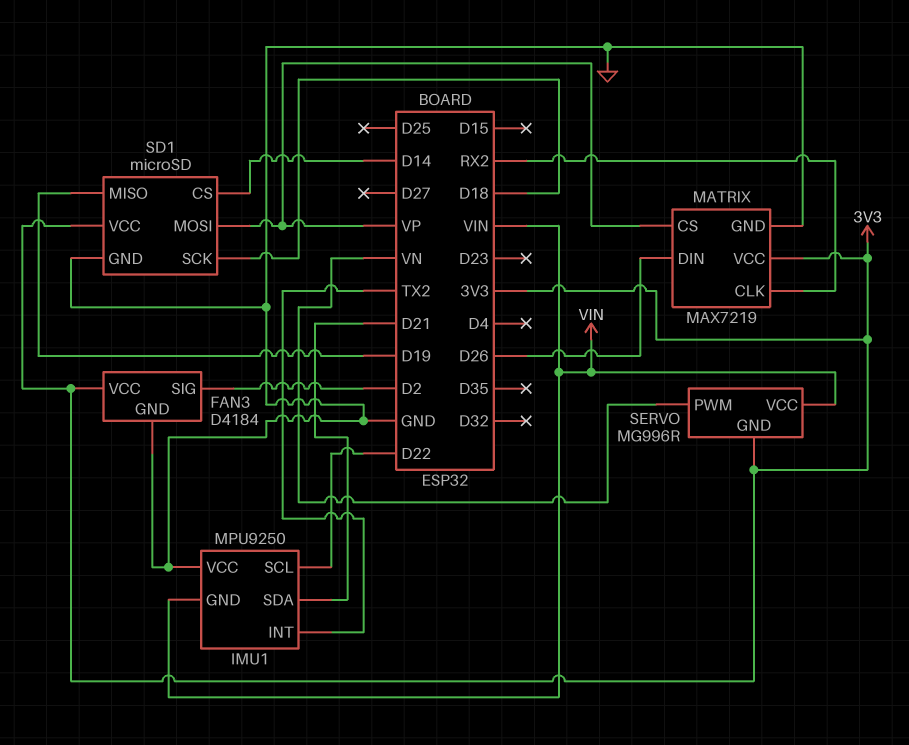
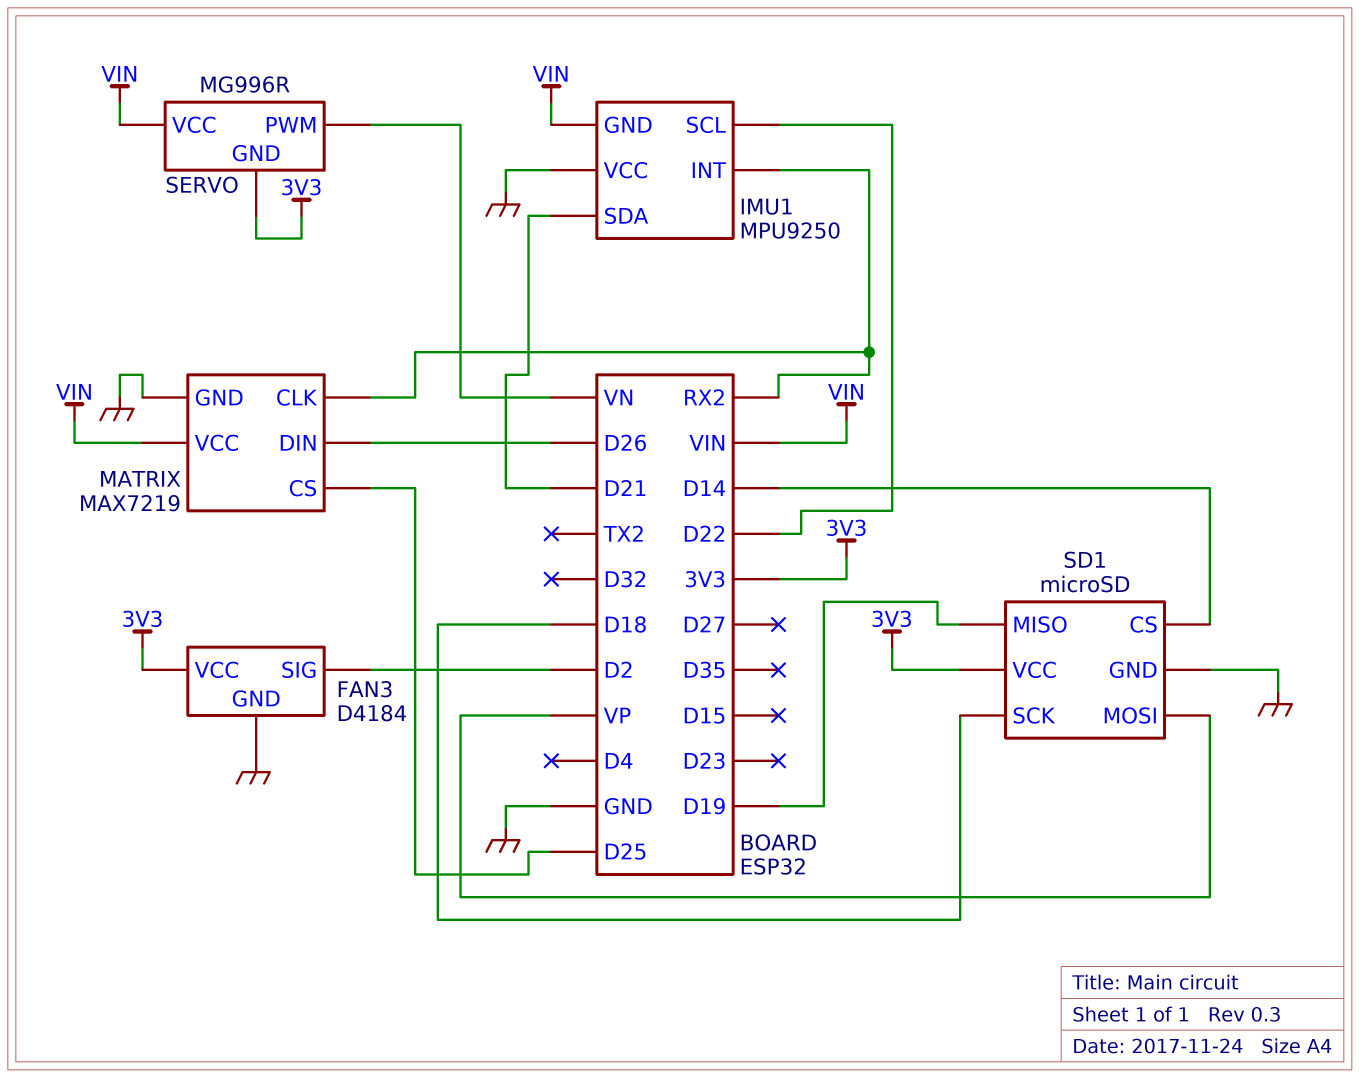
IMU1 pin INT: TX2 -> RX2
MATRIX pin CS: VP -> D25
MATRIX pin VCC: 3V3 -> VIN

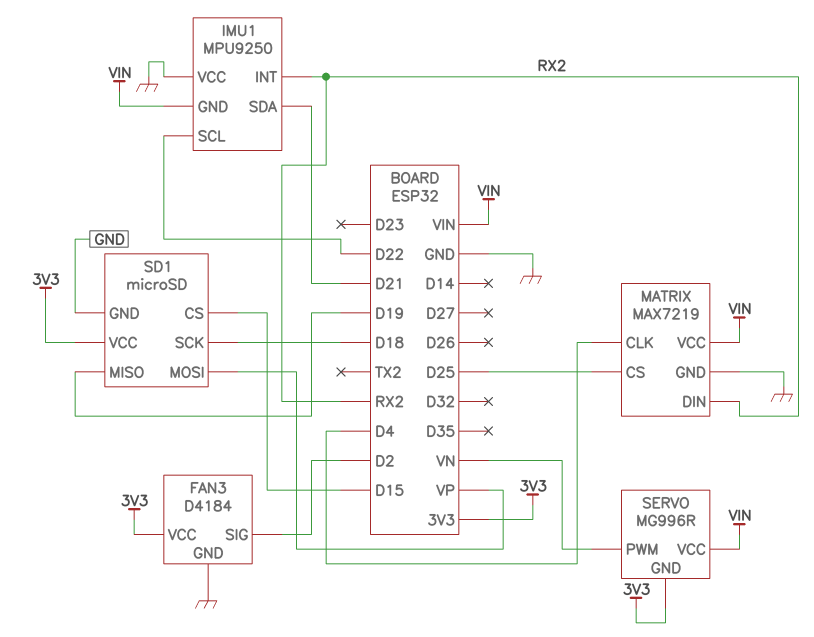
MATRIX pin CLK: RX2 -> D4
MATRIX pin DIN: D26 -> RX2
SD1 pin CS: D14 -> D15

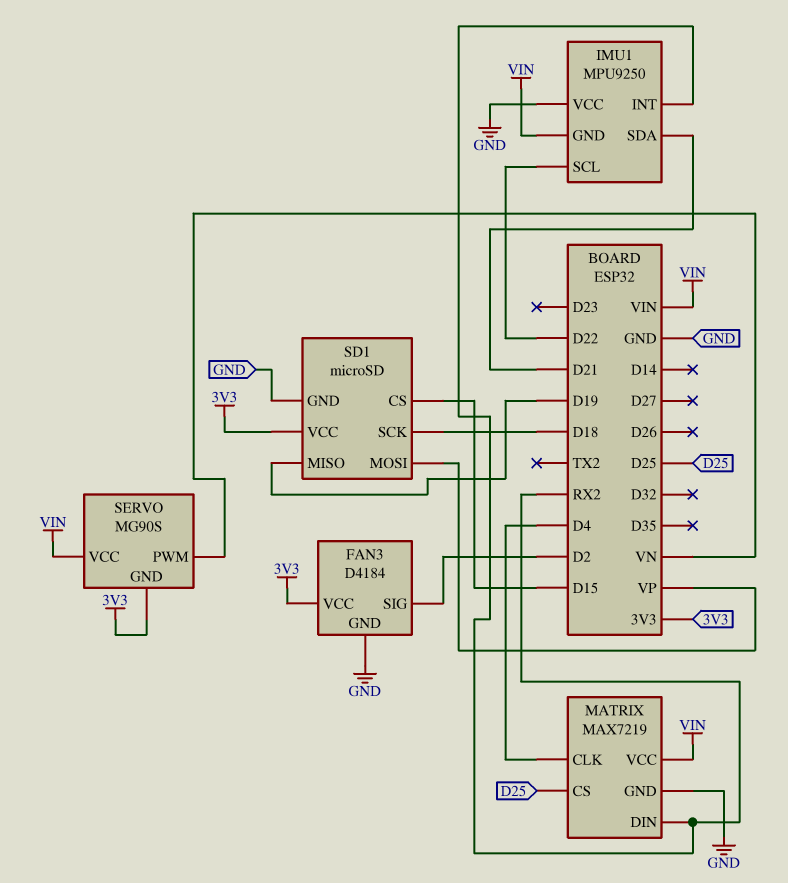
SERVO: MG996R -> MG90S

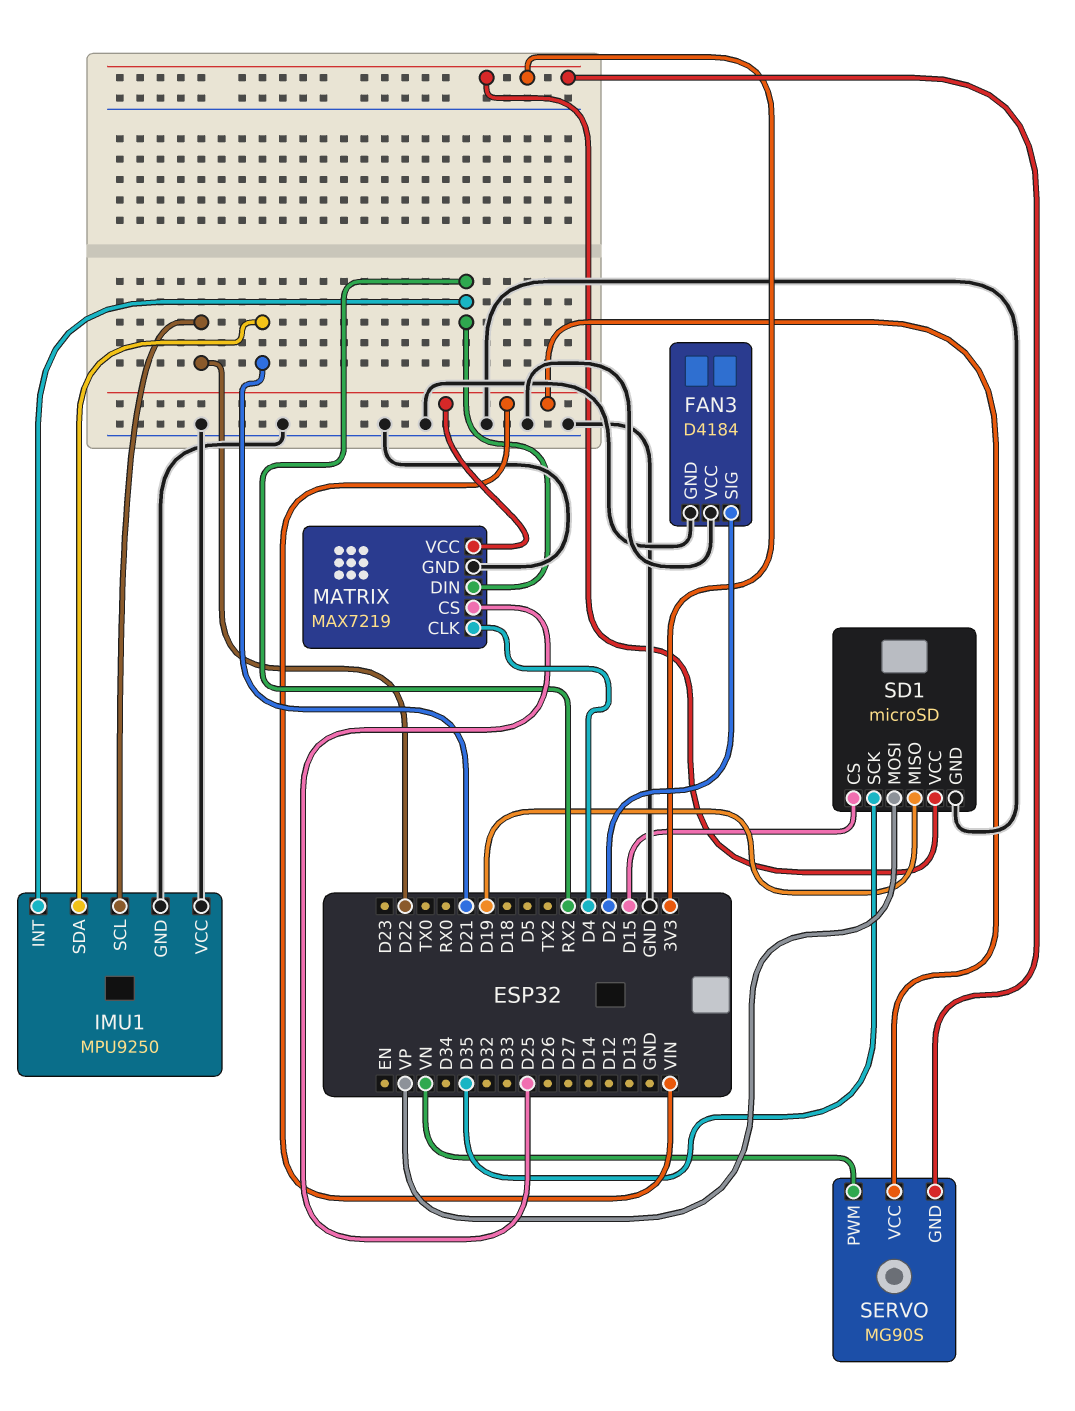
FAN3 pin VCC: 3V3 -> GND
IMU1 pin GND: VIN -> GND
SD1 pin SCK: D18 -> D35

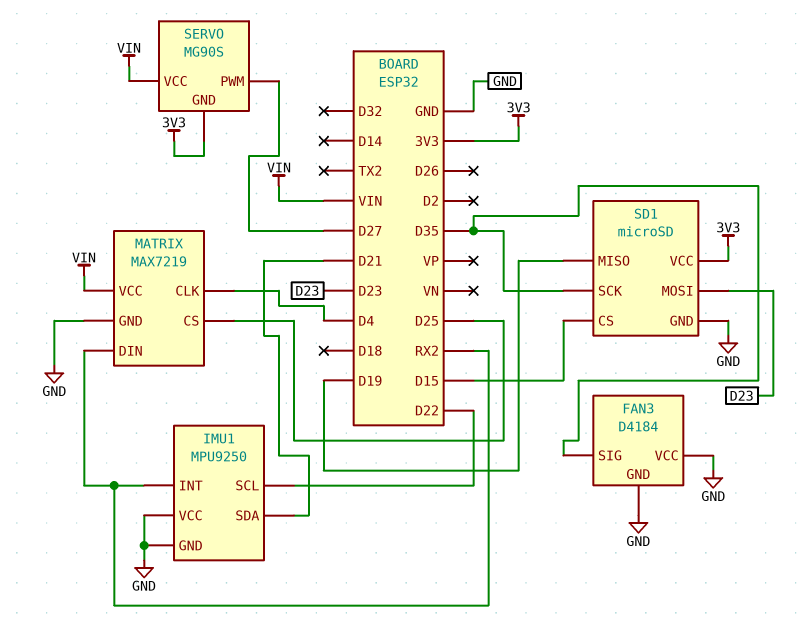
FAN3 pin SIG: D2 -> D35
SD1 pin MOSI: VP -> D23
SERVO pin PWM: VN -> D27

